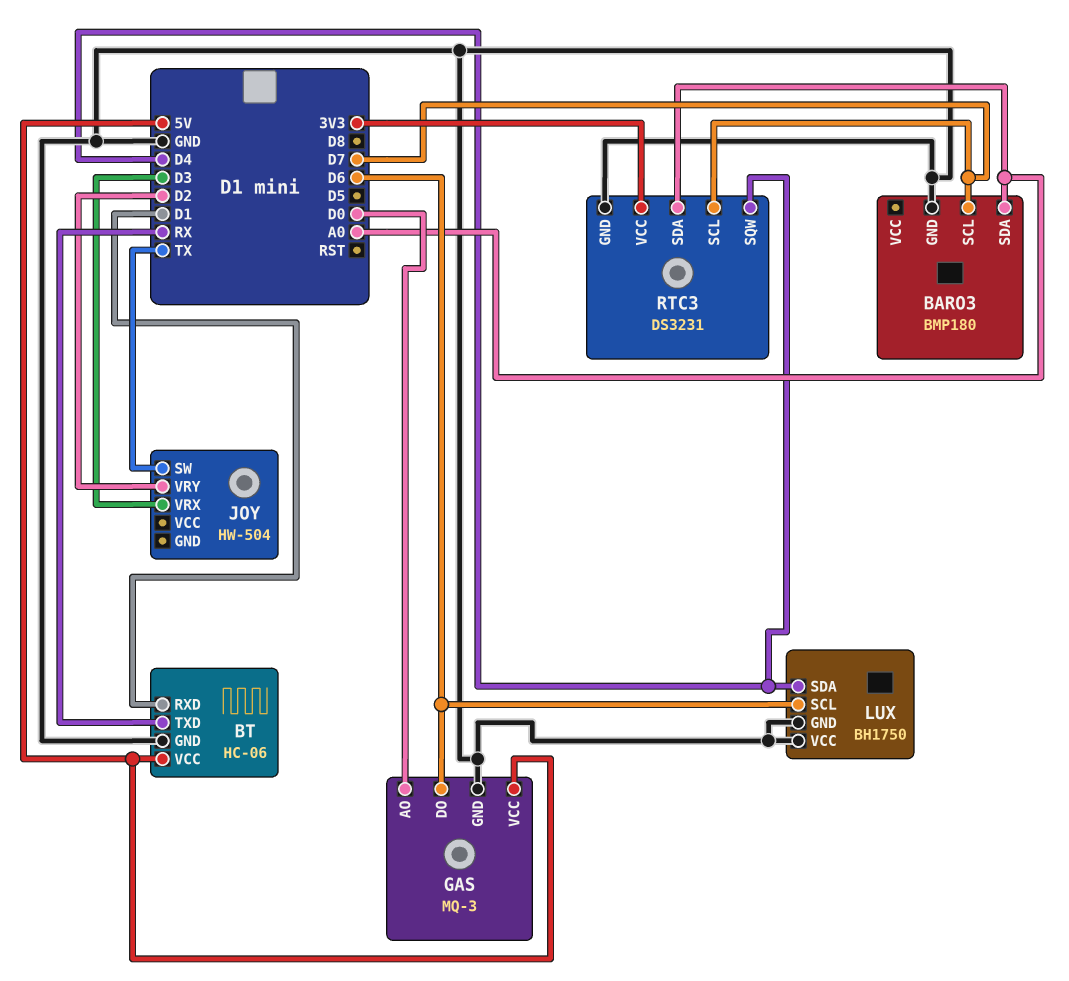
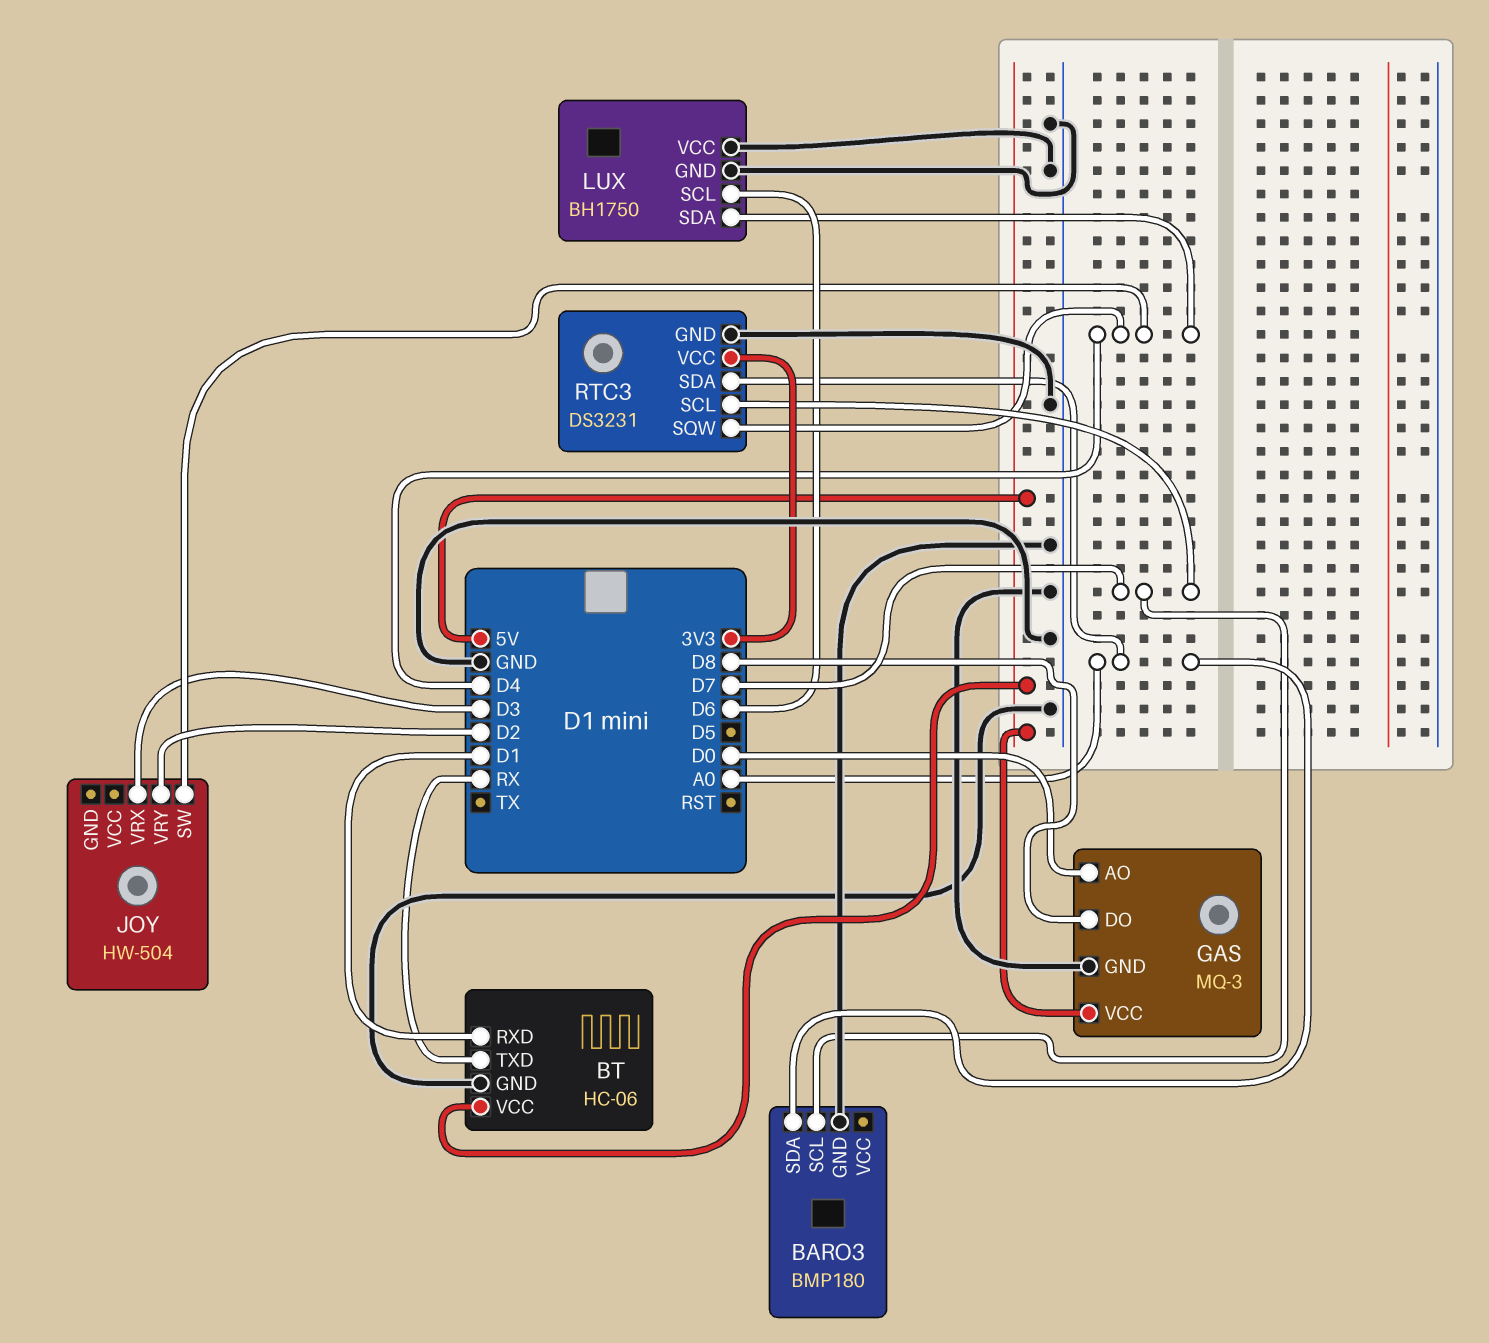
GAS pin DO: D6 -> D8
JOY pin SW: TX -> D4

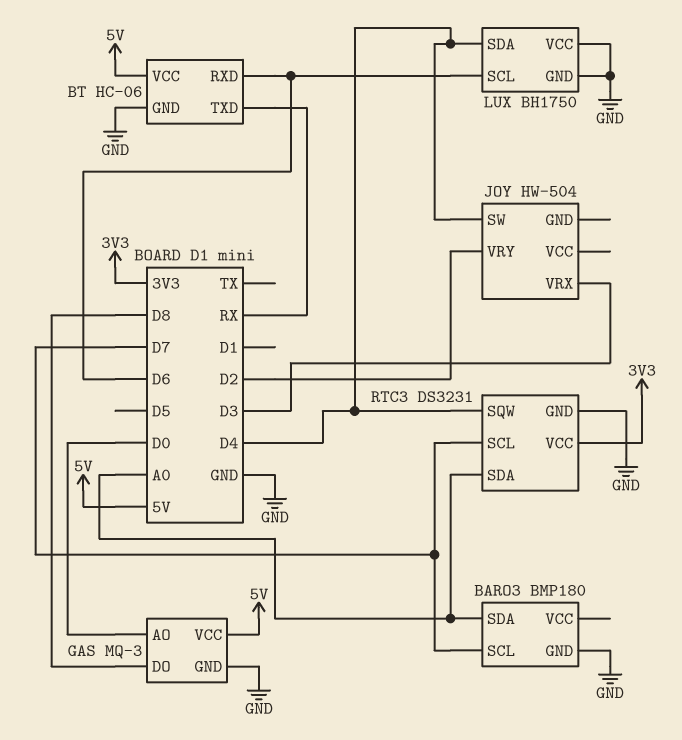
BT pin RXD: D1 -> D6

